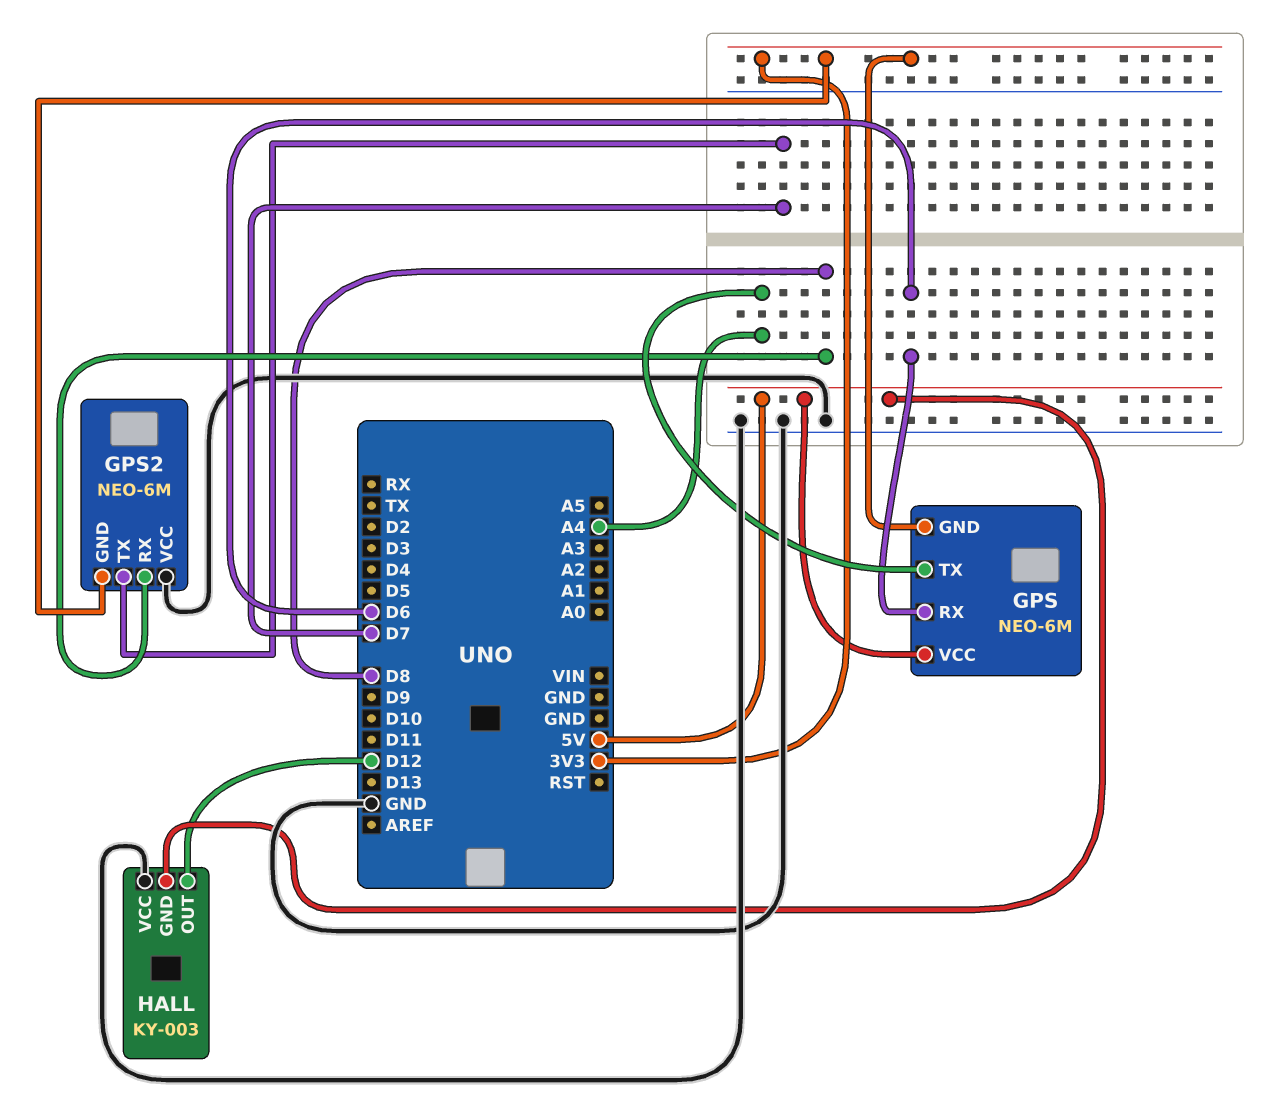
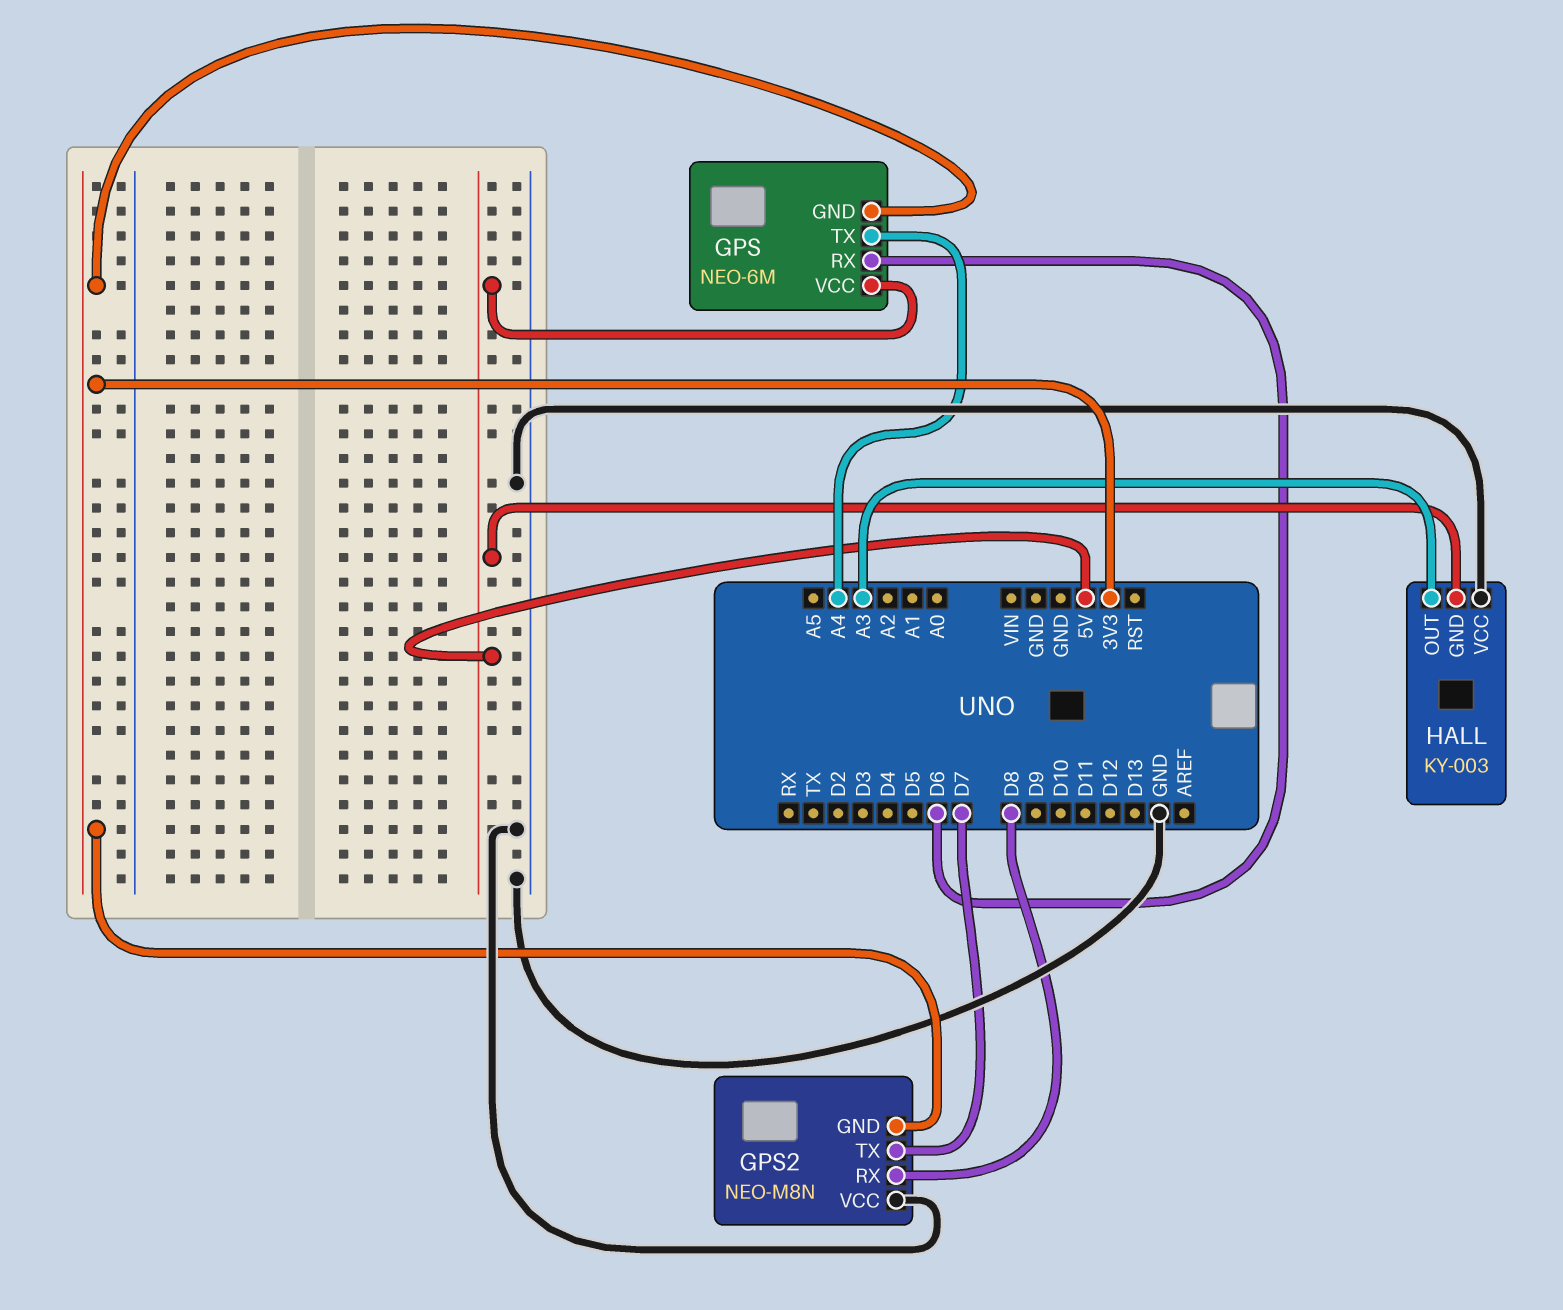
GPS2: NEO-6M -> NEO-M8N
HALL pin OUT: D12 -> A3

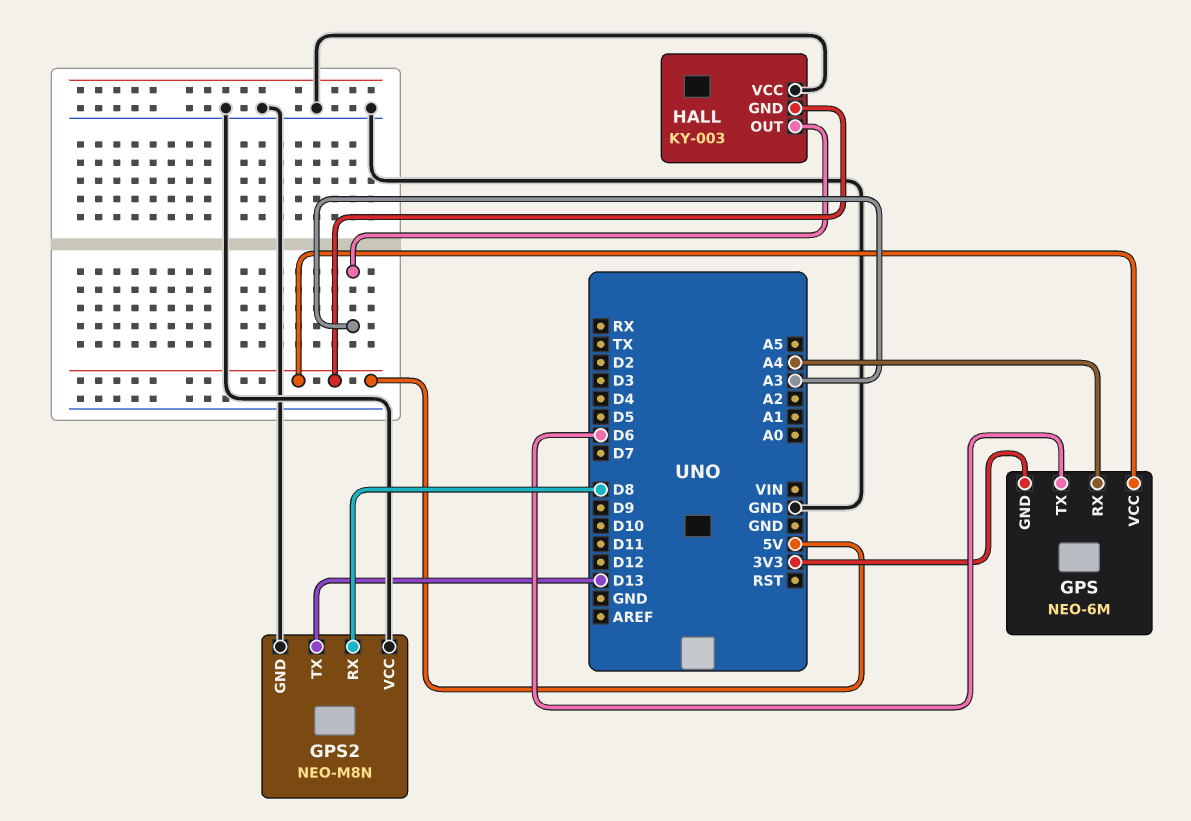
GPS pin RX: D6 -> A4
GPS pin TX: A4 -> D6
GPS2 pin GND: 3V3 -> GND
GPS2 pin TX: D7 -> D13

